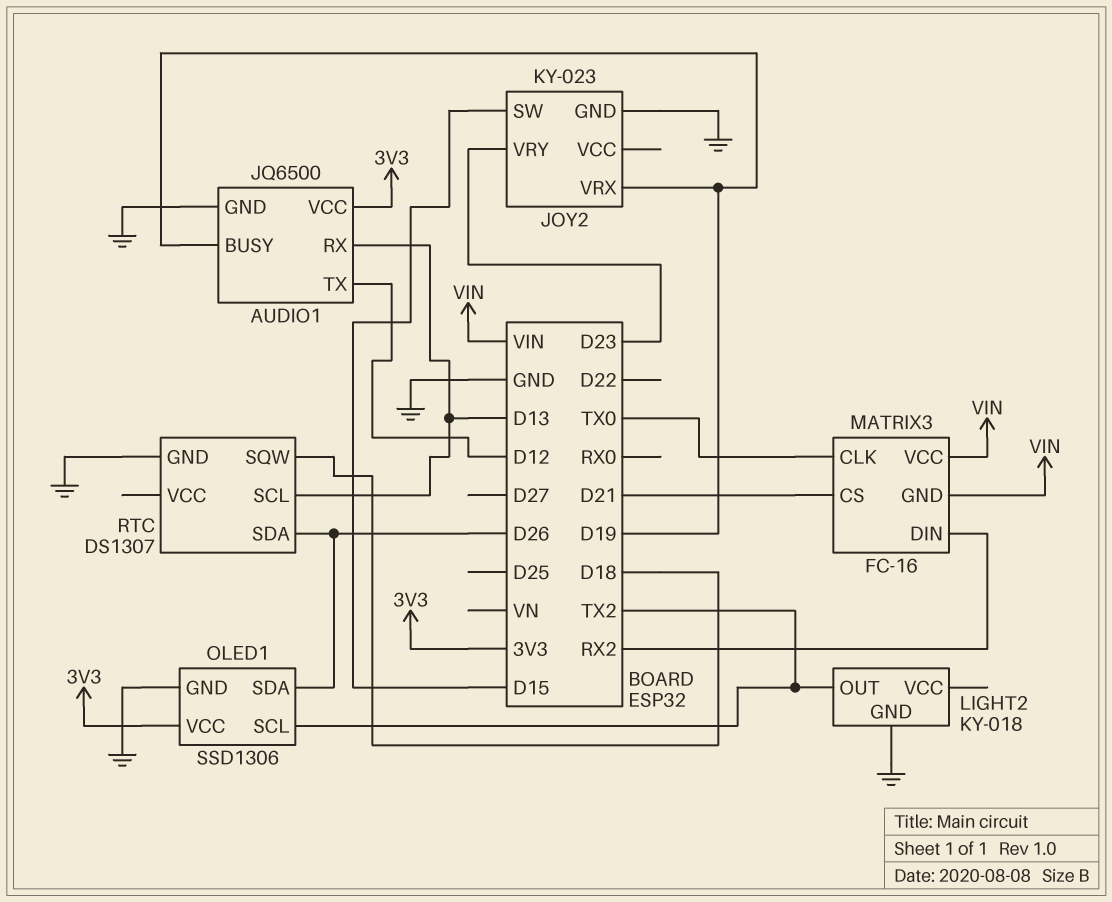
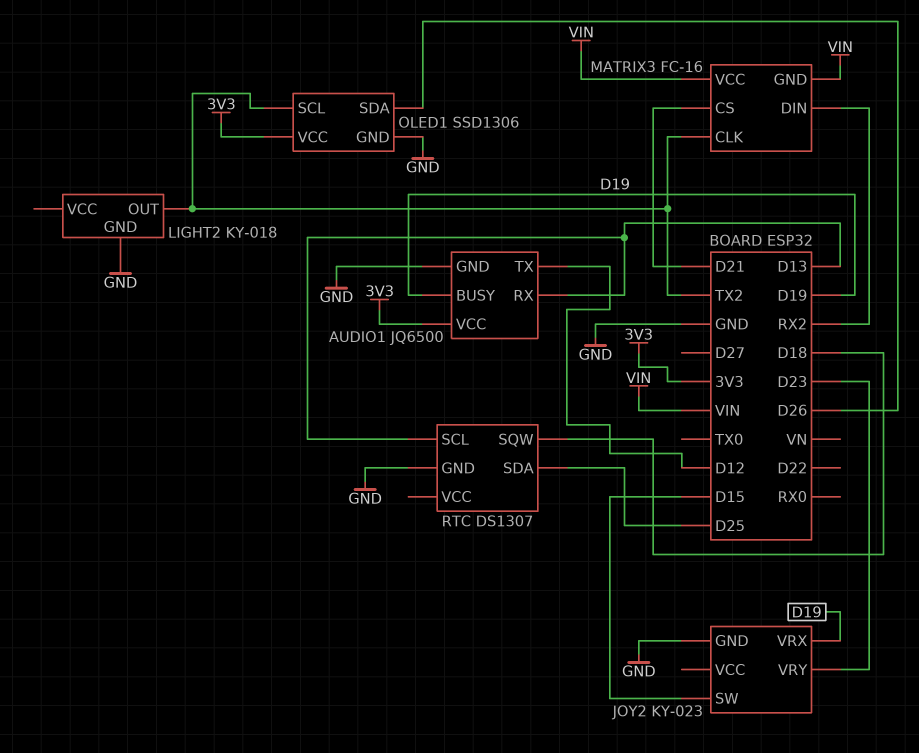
MATRIX3 pin CLK: TX0 -> TX2
RTC pin SDA: D26 -> D25

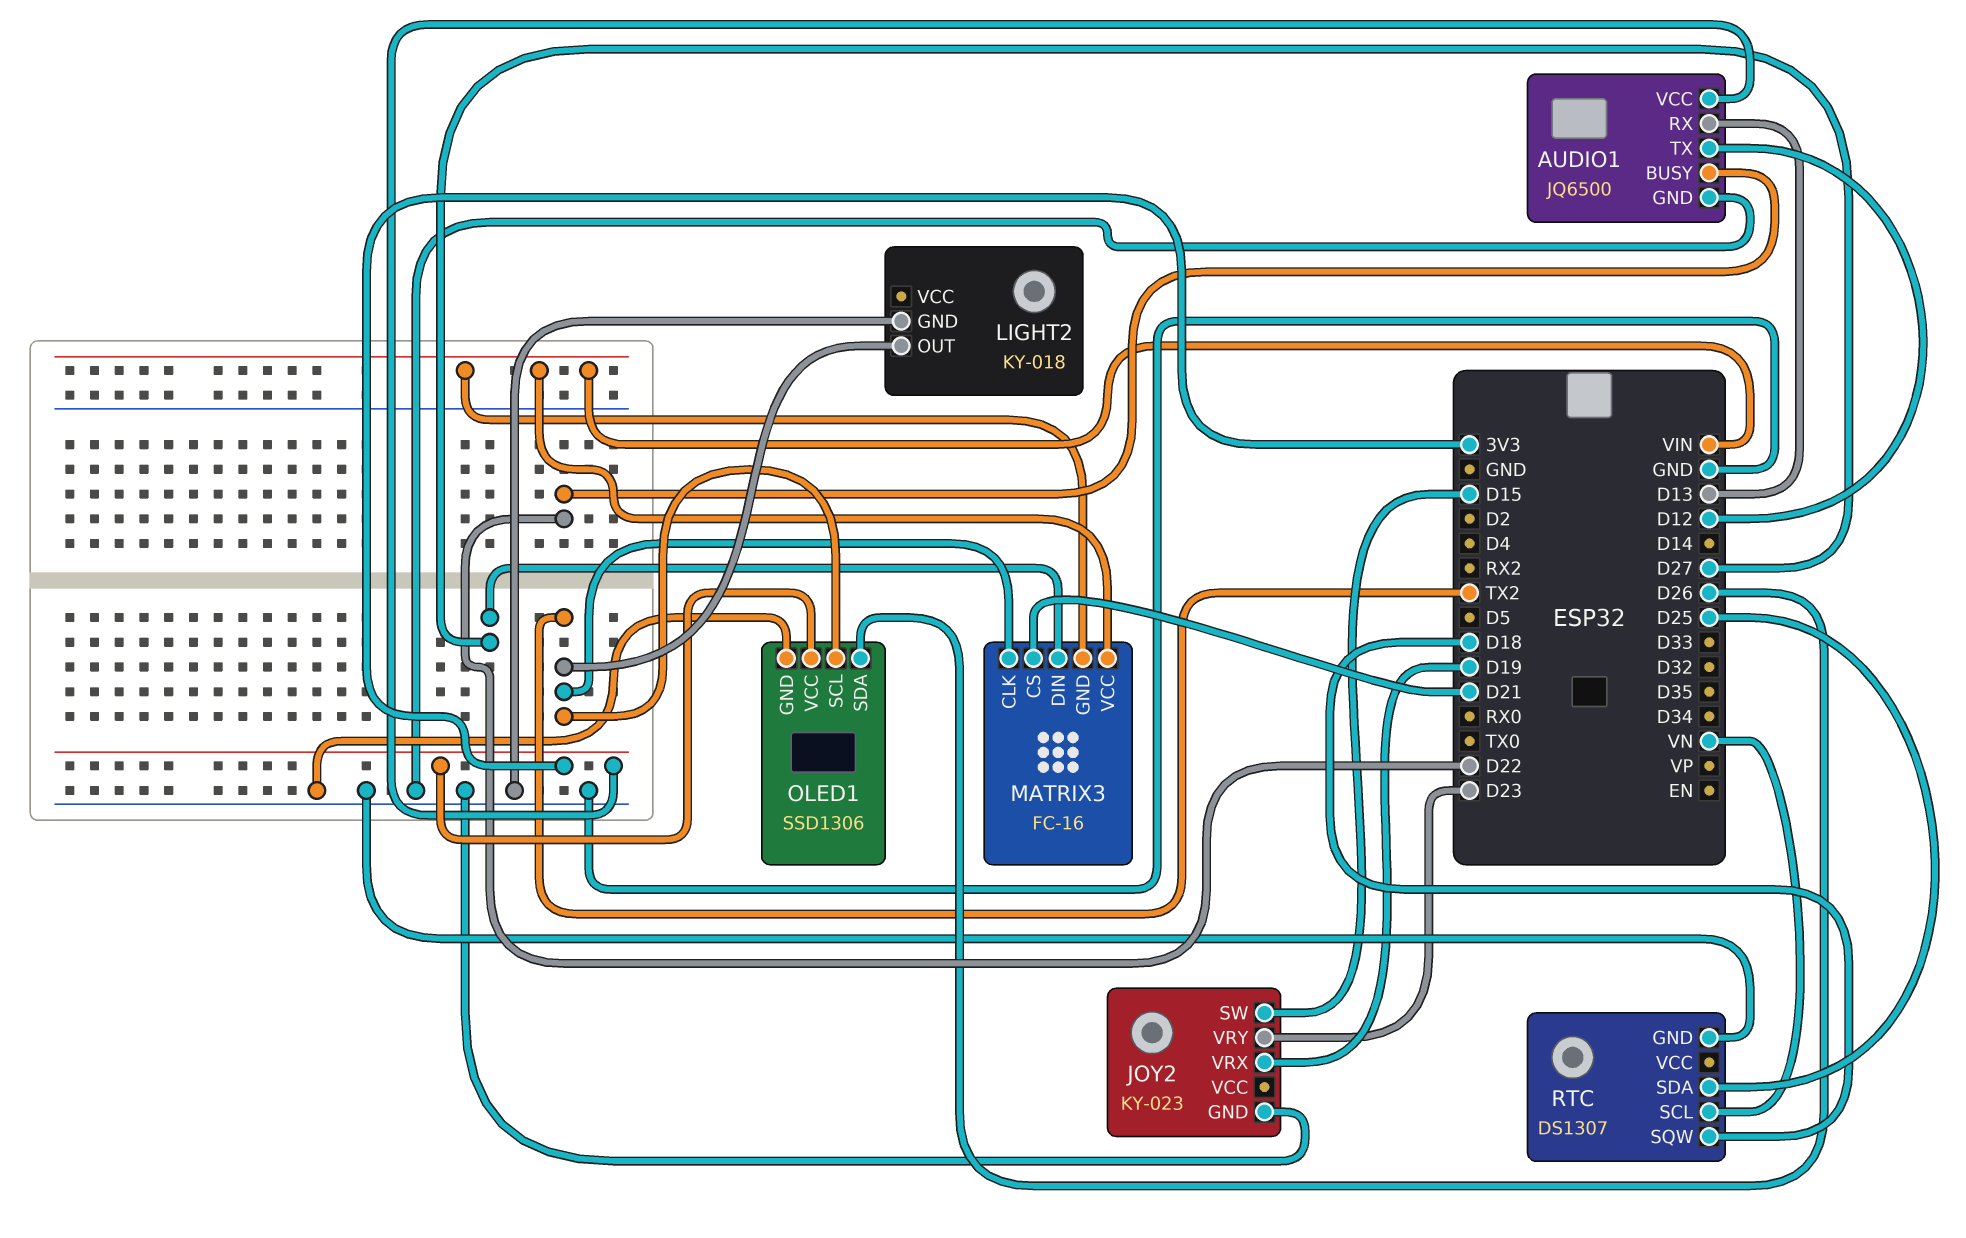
AUDIO1 pin BUSY: D19 -> D22
MATRIX3 pin DIN: RX2 -> D27
RTC pin SCL: D13 -> VN

